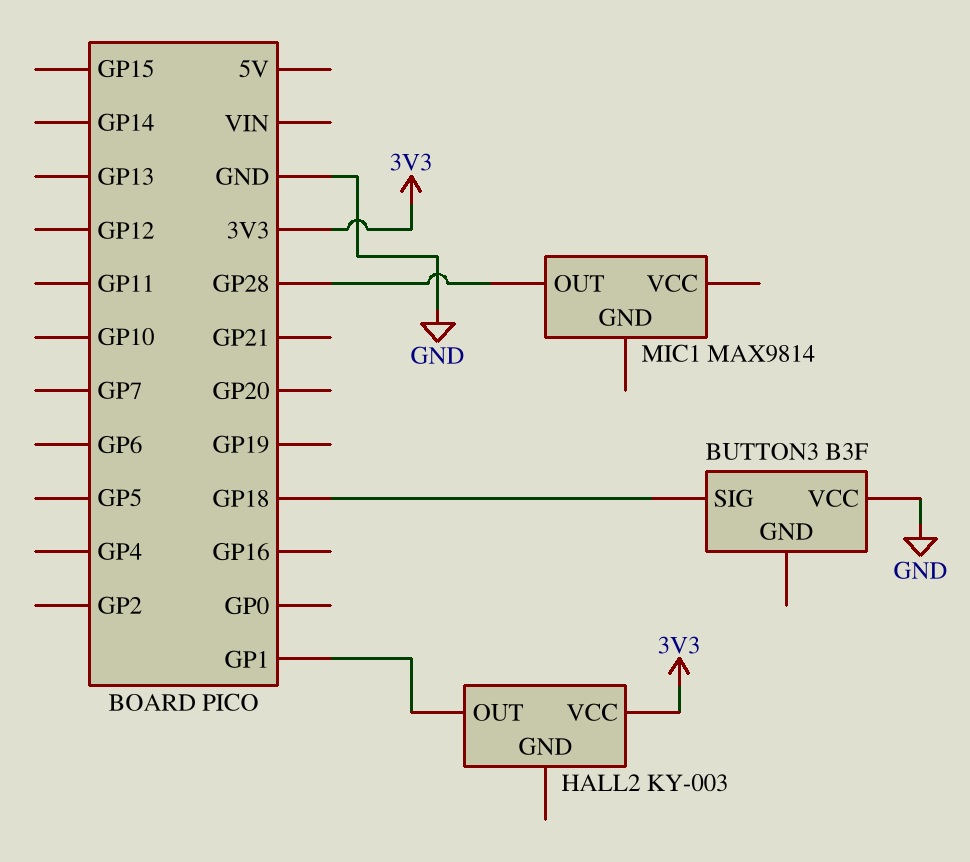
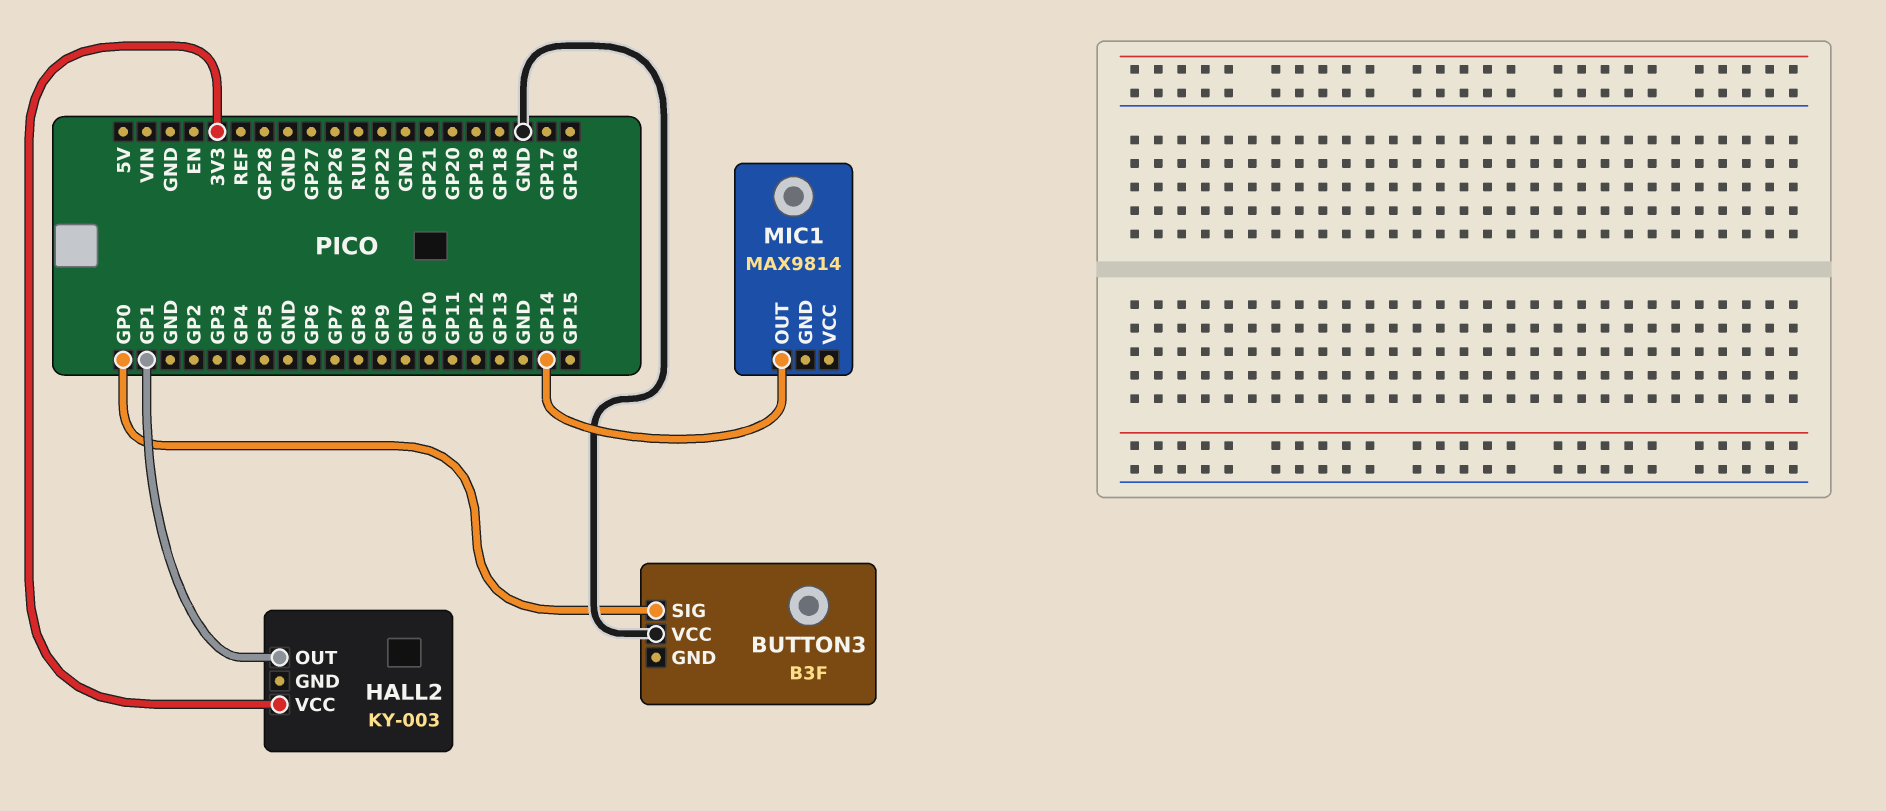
BUTTON3 pin SIG: GP18 -> GP0
MIC1 pin OUT: GP28 -> GP14

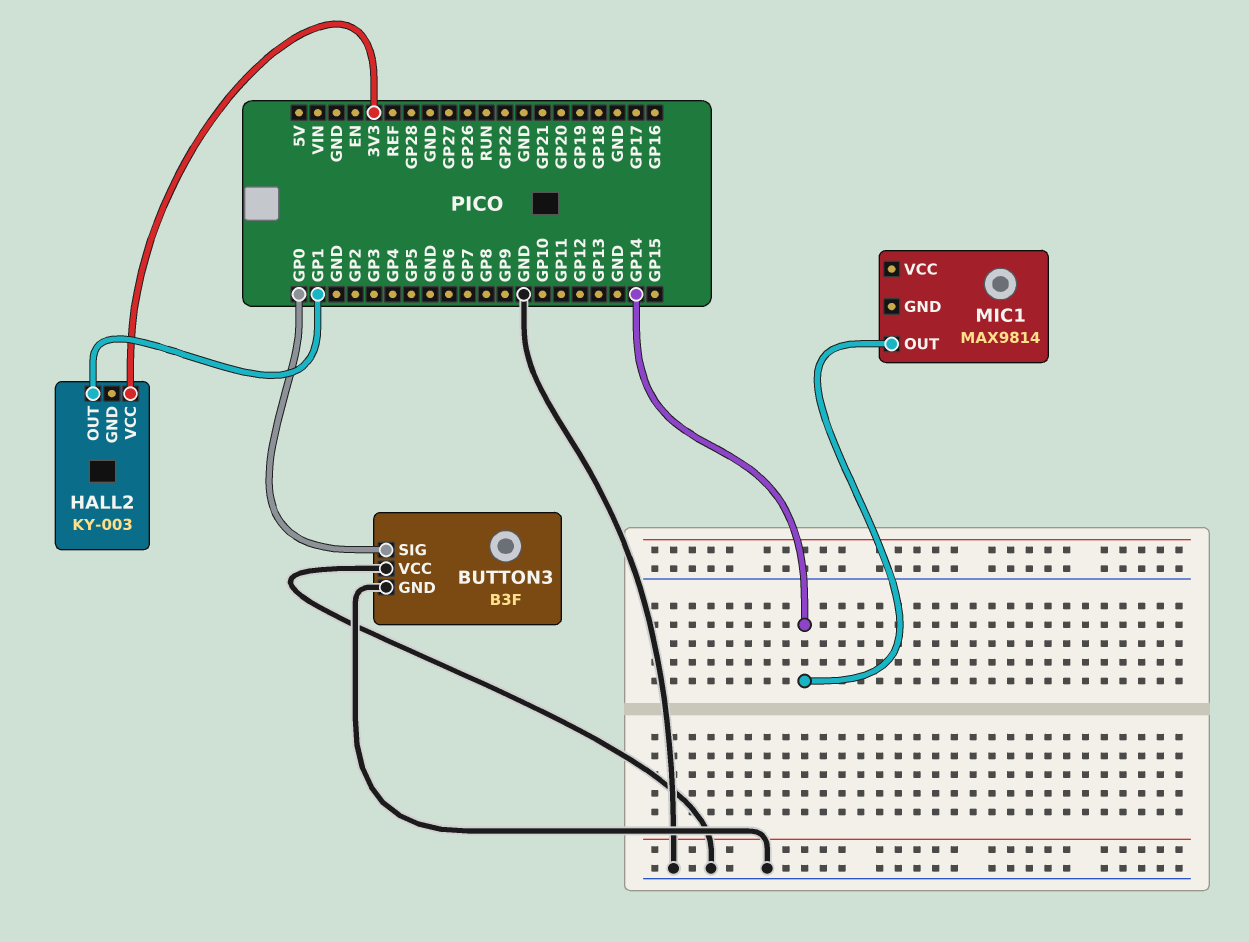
BUTTON3 pin GND: none -> GND

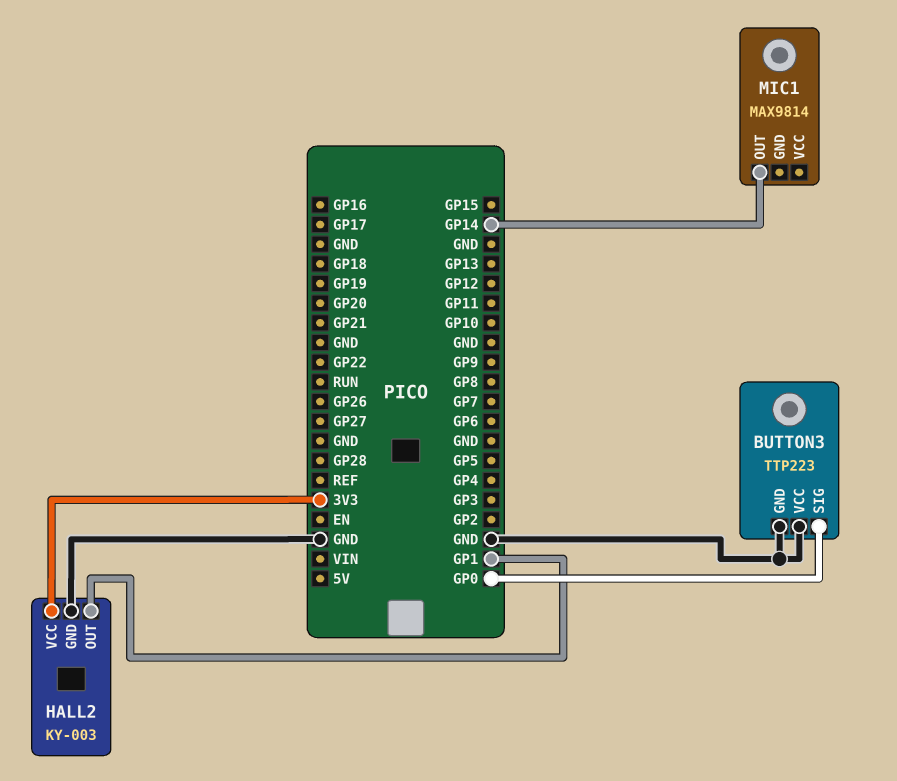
BUTTON3: B3F -> TTP223
HALL2 pin GND: none -> GND

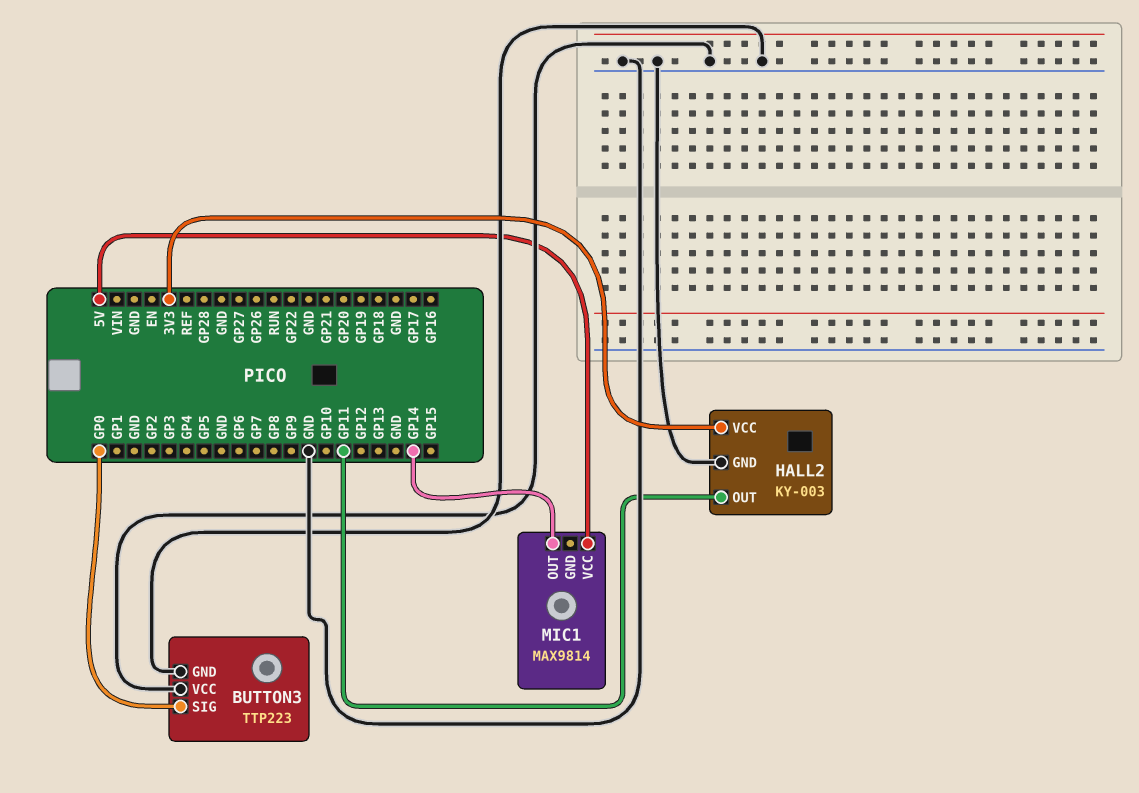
HALL2 pin OUT: GP1 -> GP11
MIC1 pin VCC: none -> 5V

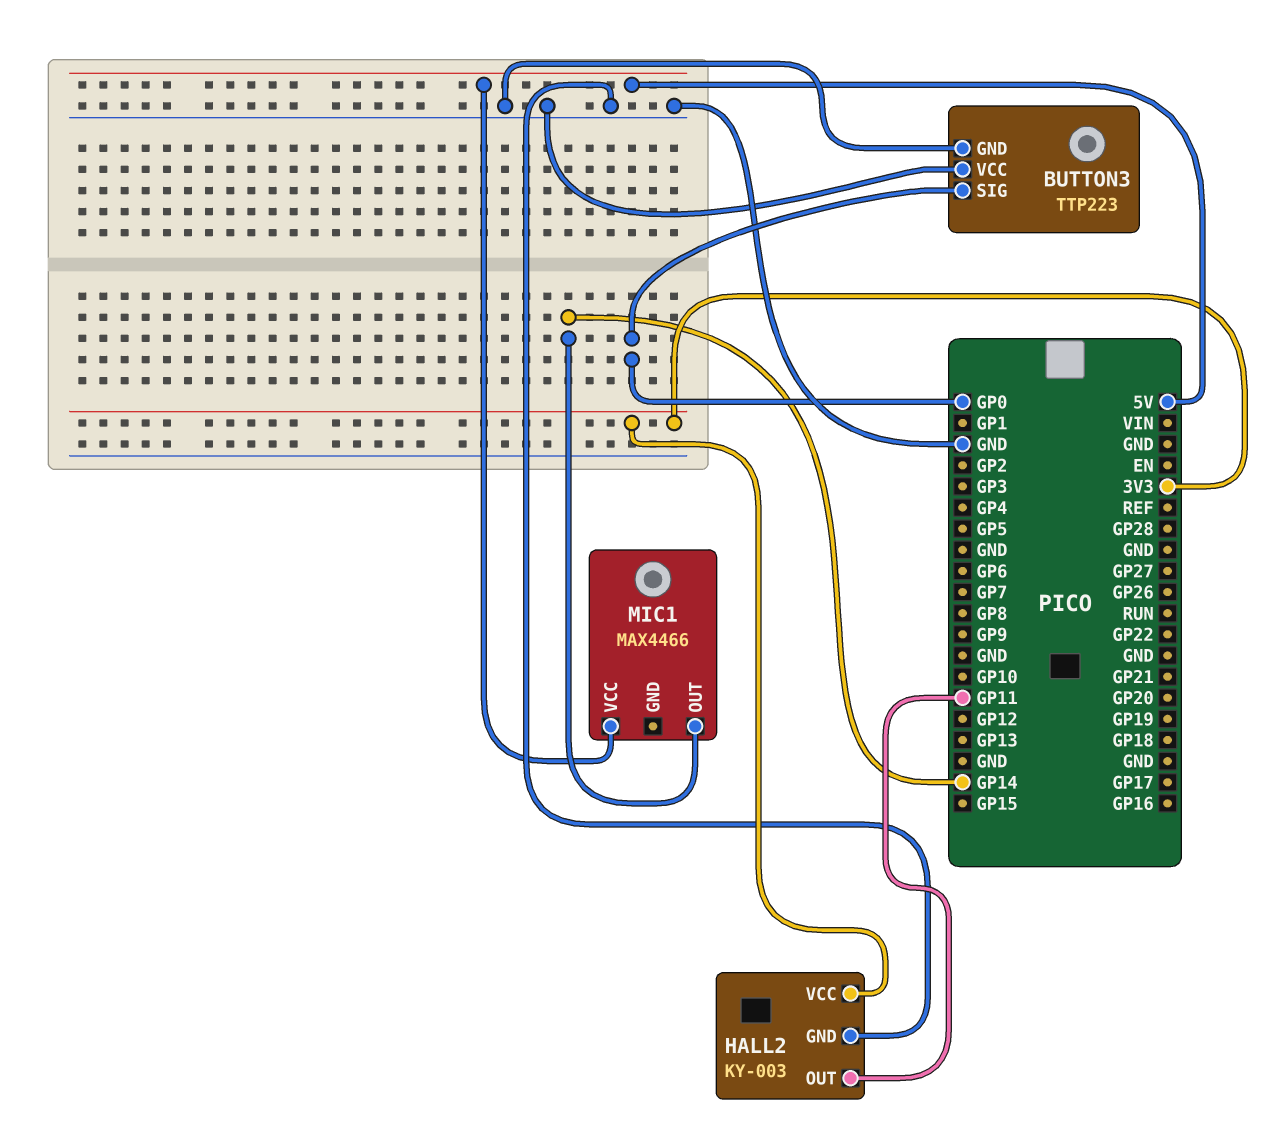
MIC1: MAX9814 -> MAX4466

